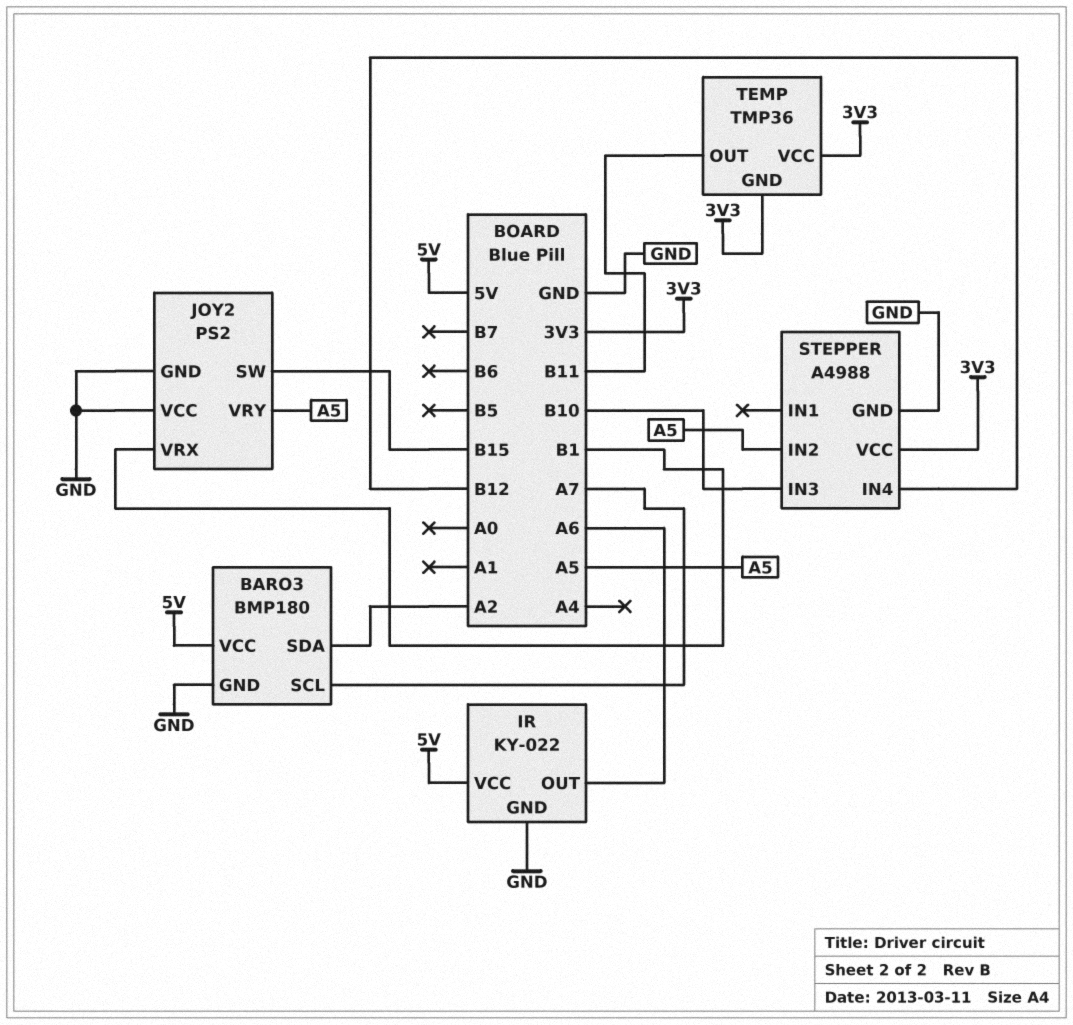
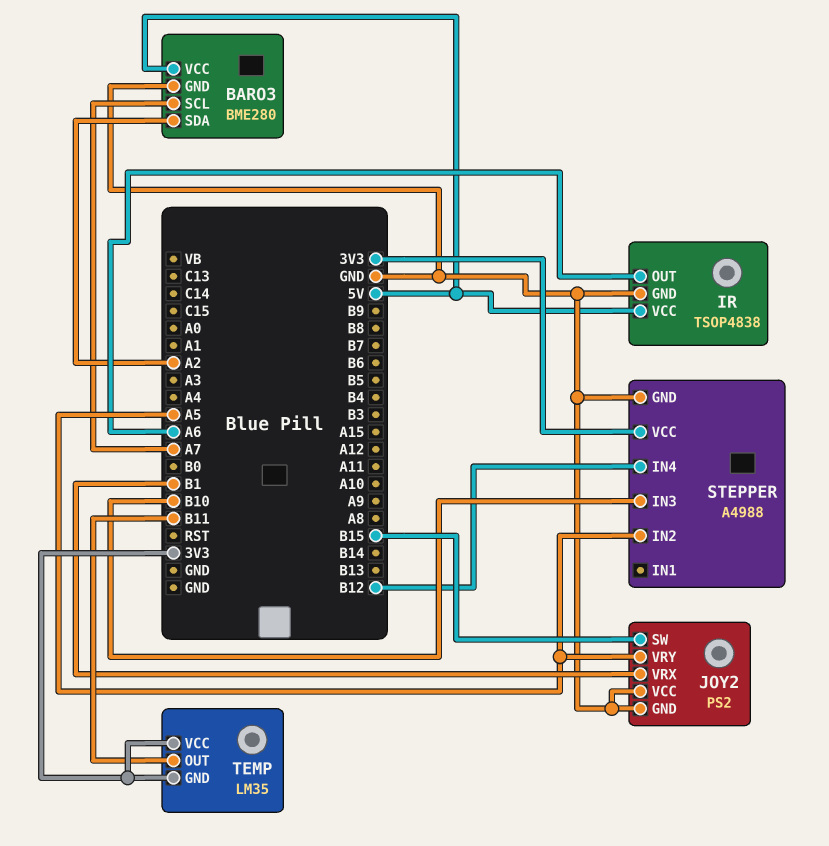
BARO3: BMP180 -> BME280
IR: KY-022 -> TSOP4838
TEMP: TMP36 -> LM35

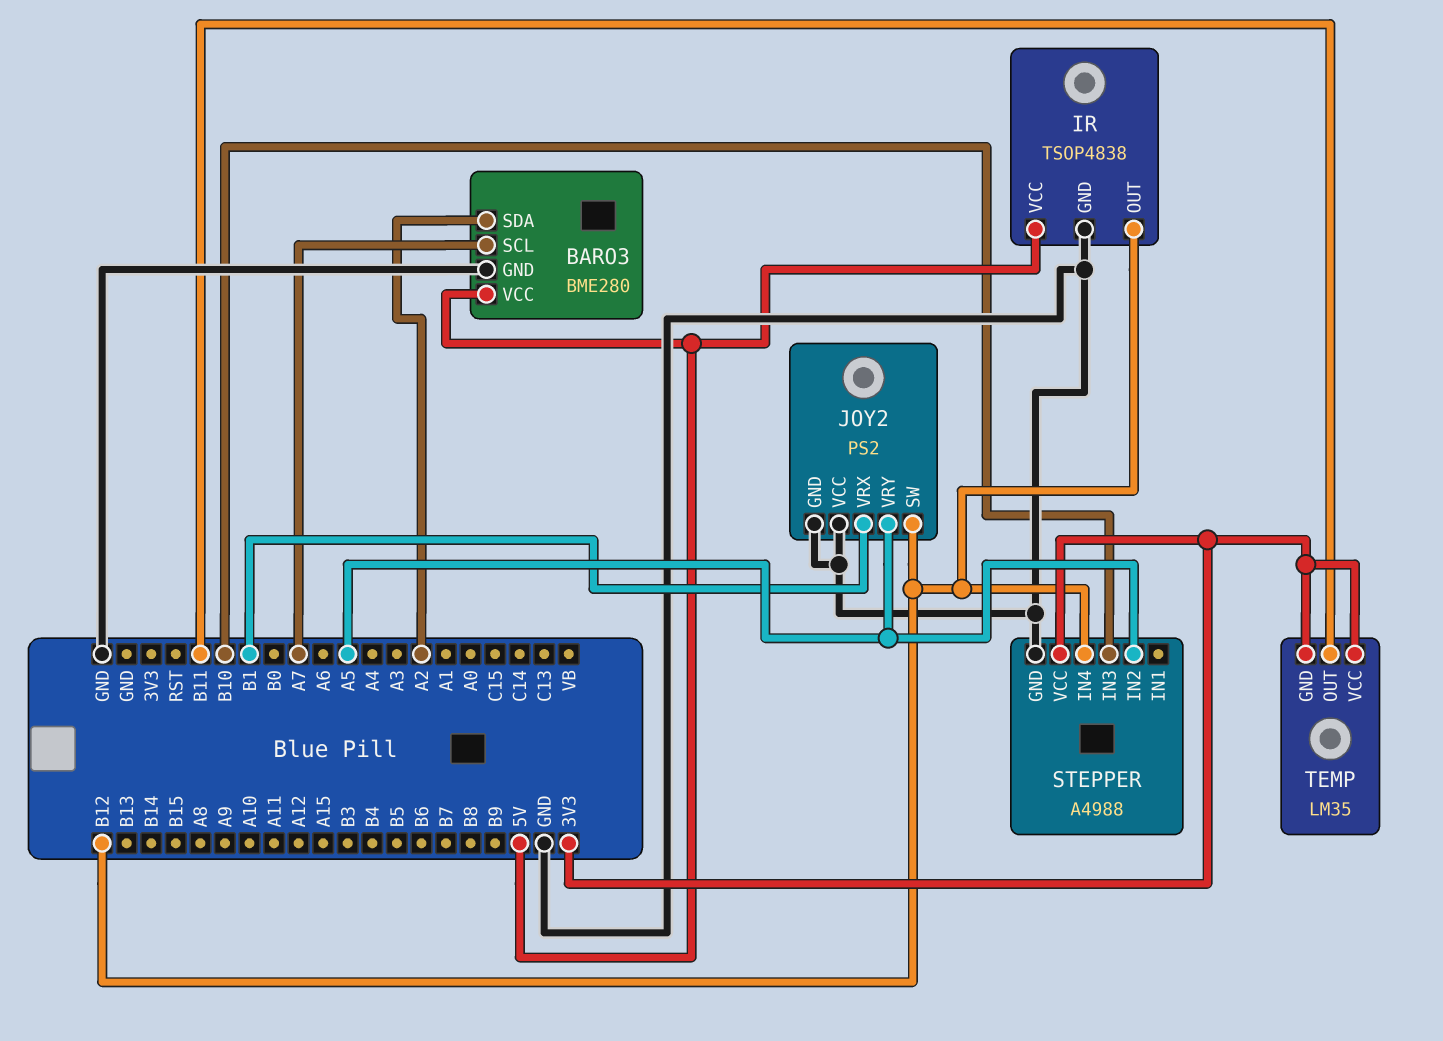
IR pin OUT: A6 -> B12
JOY2 pin SW: B15 -> B12

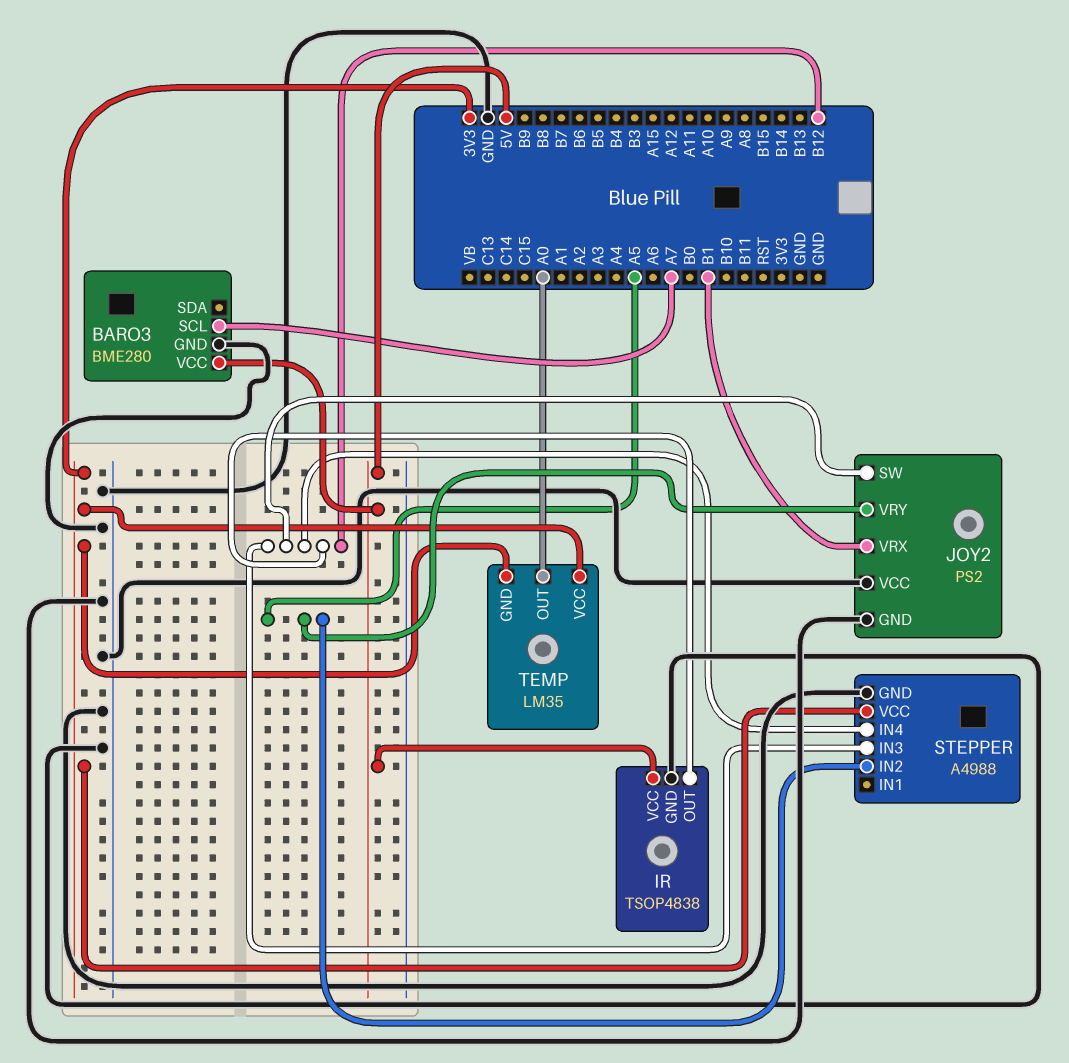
BARO3 pin SDA: A2 -> none
STEPPER pin IN3: B10 -> B12
TEMP pin OUT: B11 -> A0

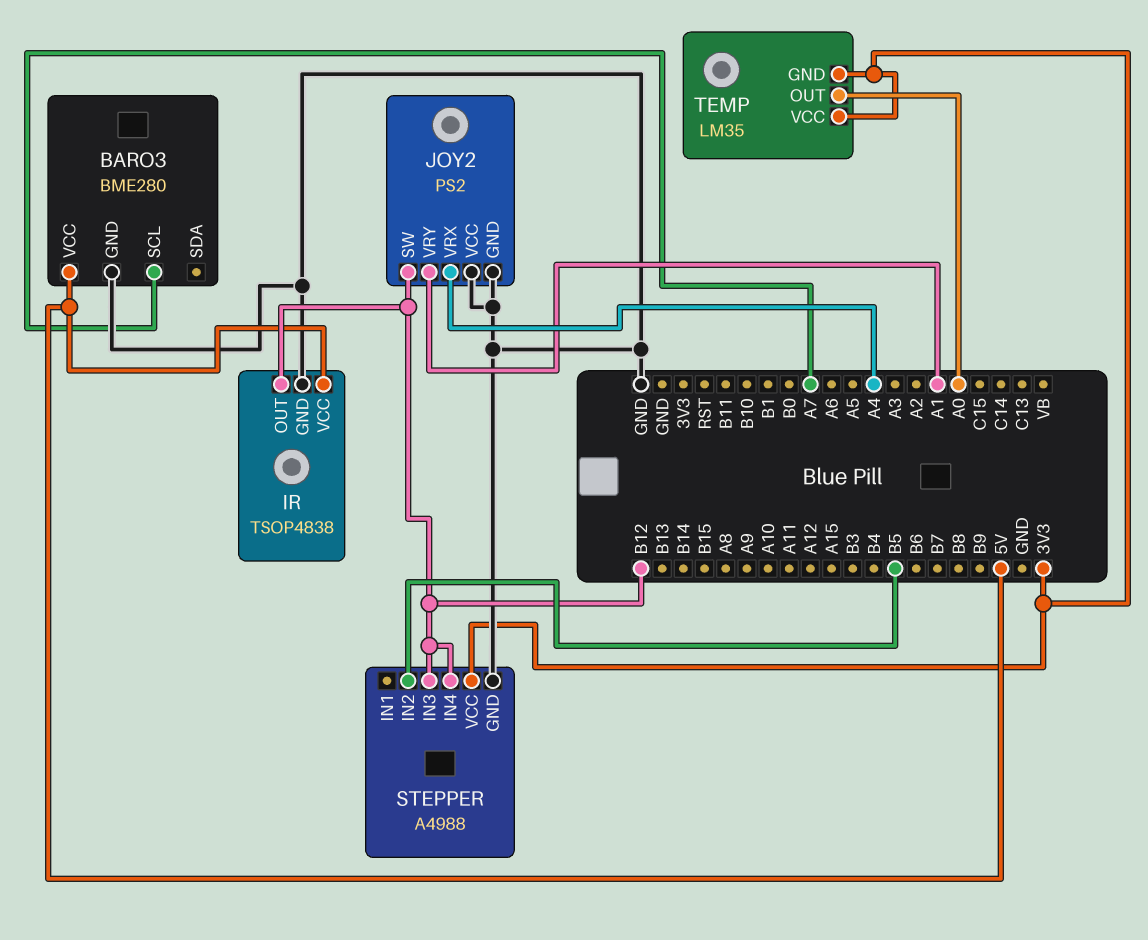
JOY2 pin VRX: B1 -> A4
JOY2 pin VRY: A5 -> A1
STEPPER pin IN2: A5 -> B5

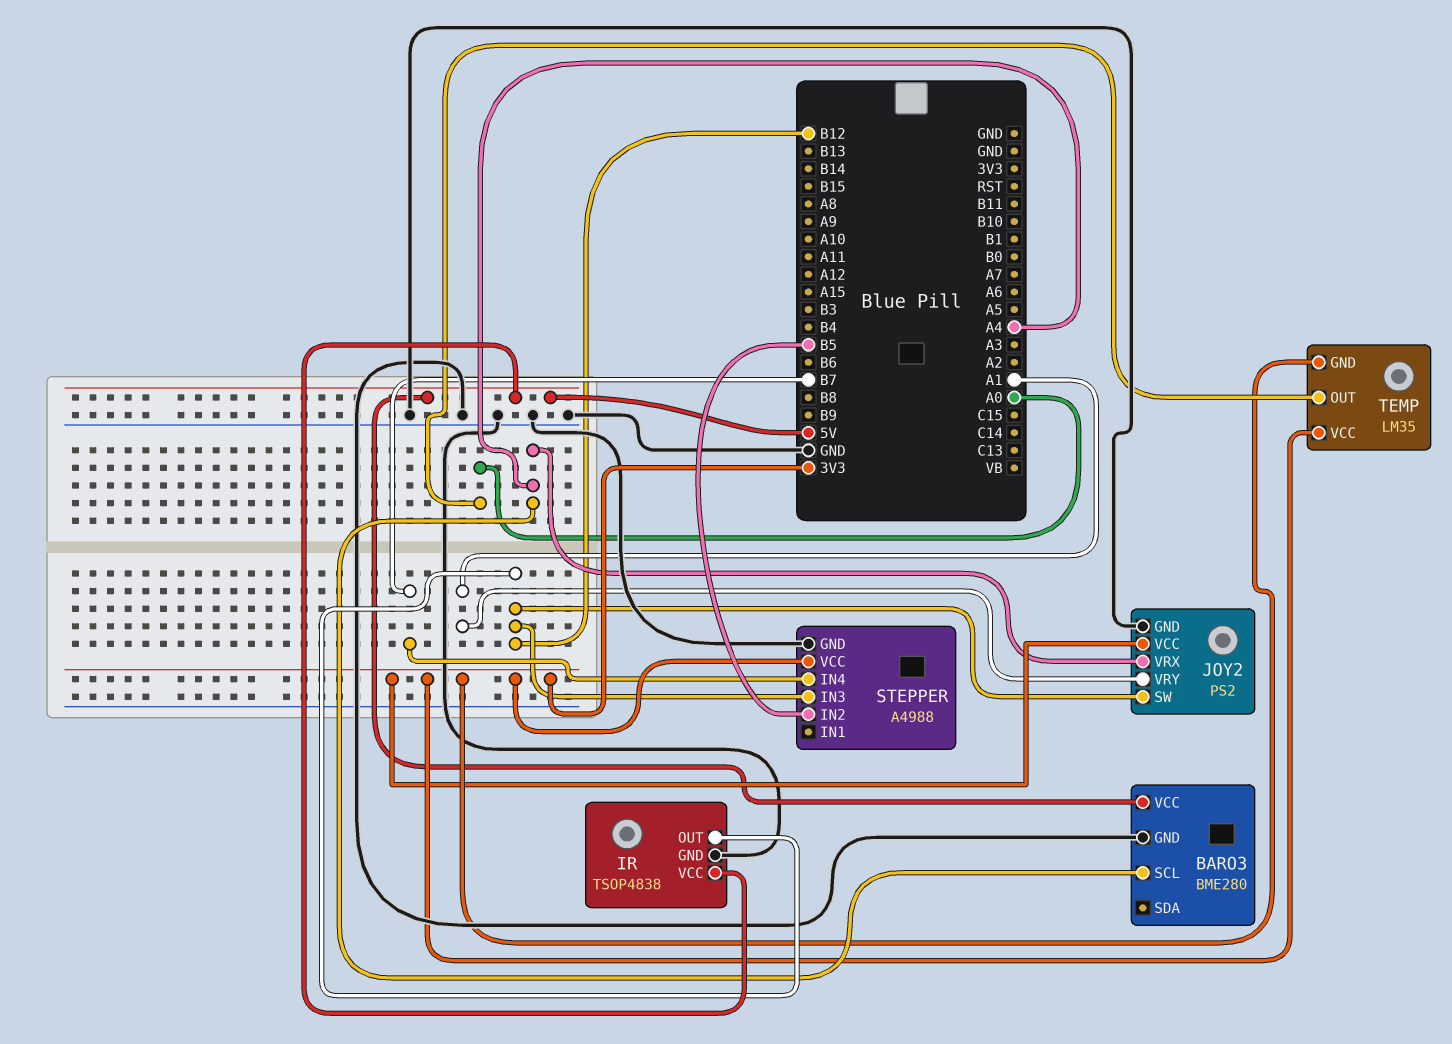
BARO3 pin SCL: A7 -> A4
JOY2 pin VCC: GND -> 3V3
STEPPER pin IN4: B12 -> B7

